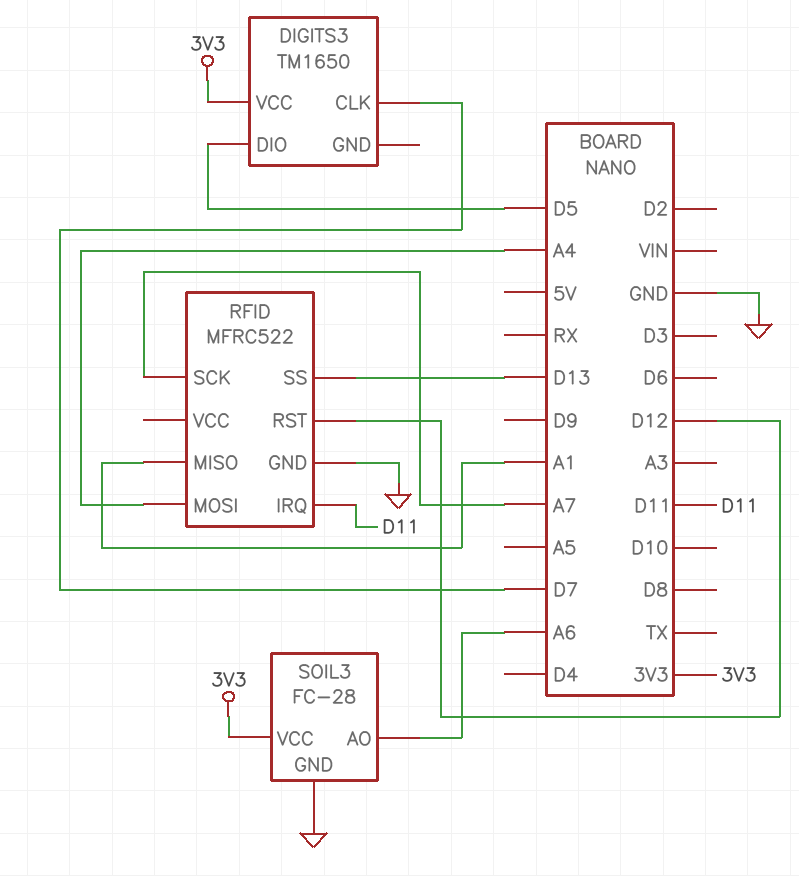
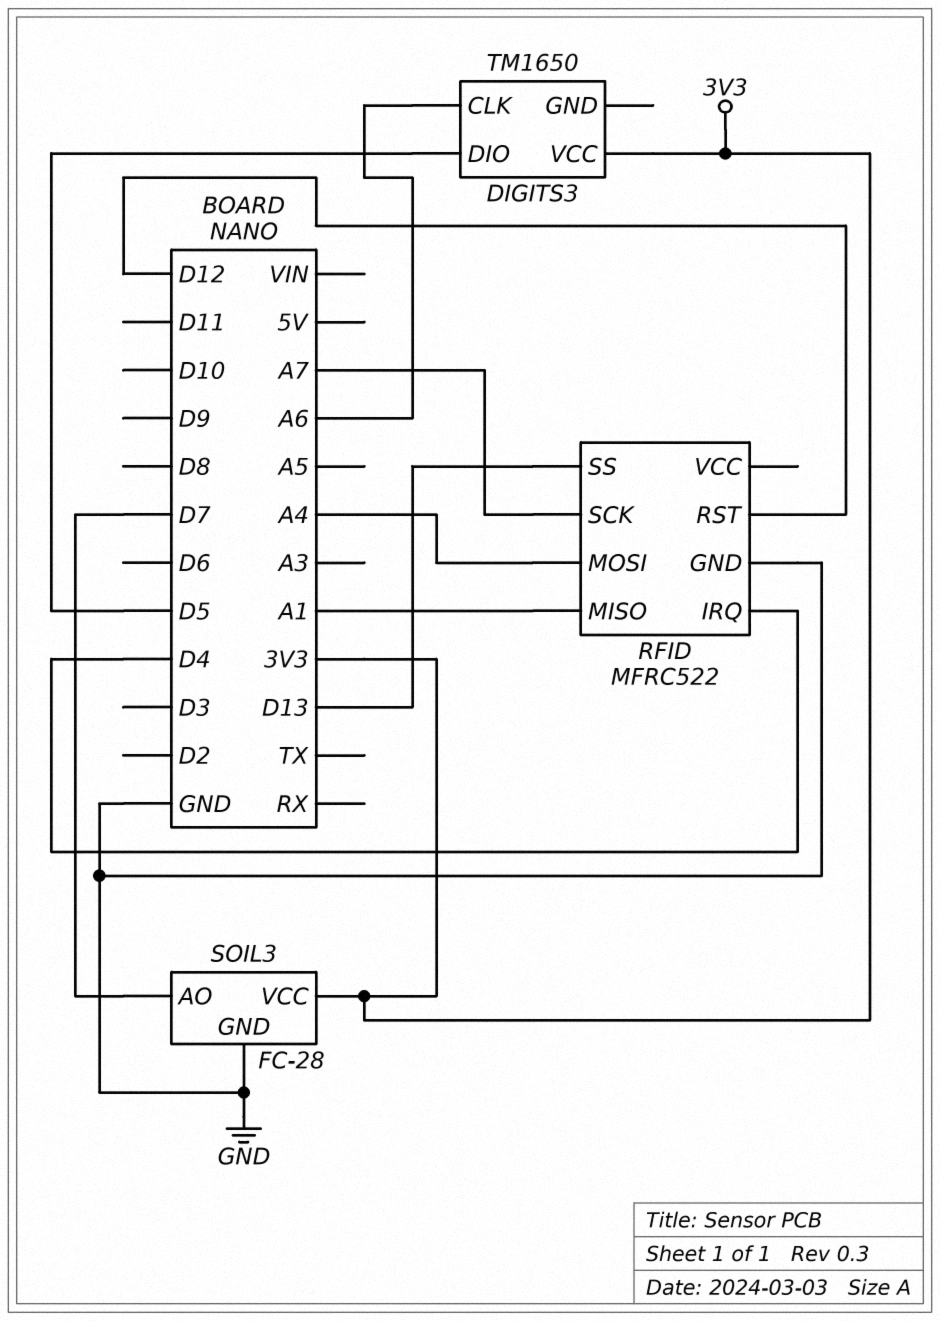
DIGITS3 pin CLK: D7 -> A6
RFID pin IRQ: D11 -> D4
SOIL3 pin AO: A6 -> D7

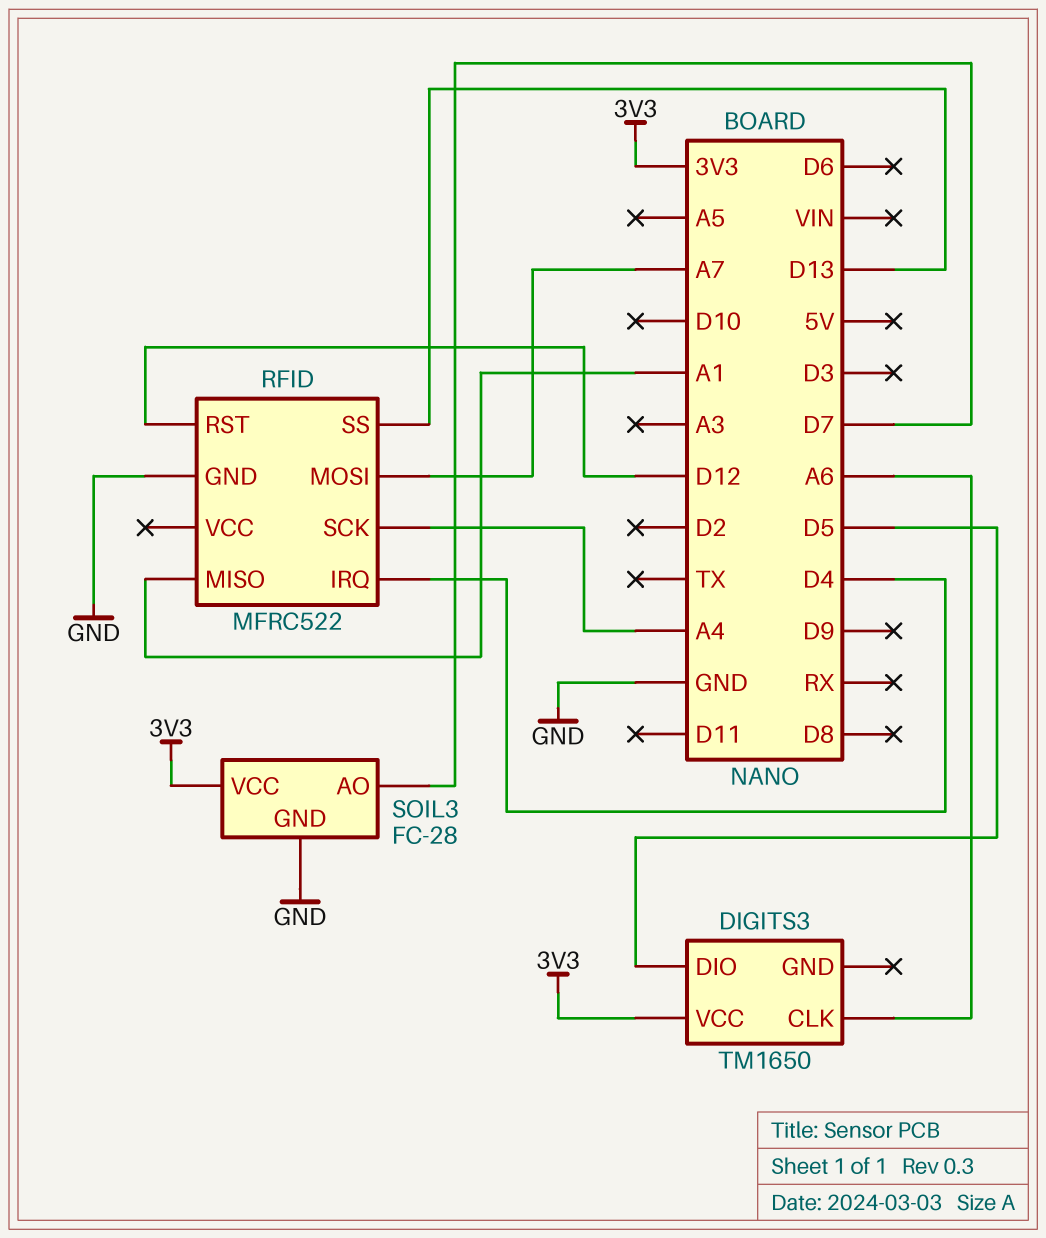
RFID pin MOSI: A4 -> A7
RFID pin SCK: A7 -> A4

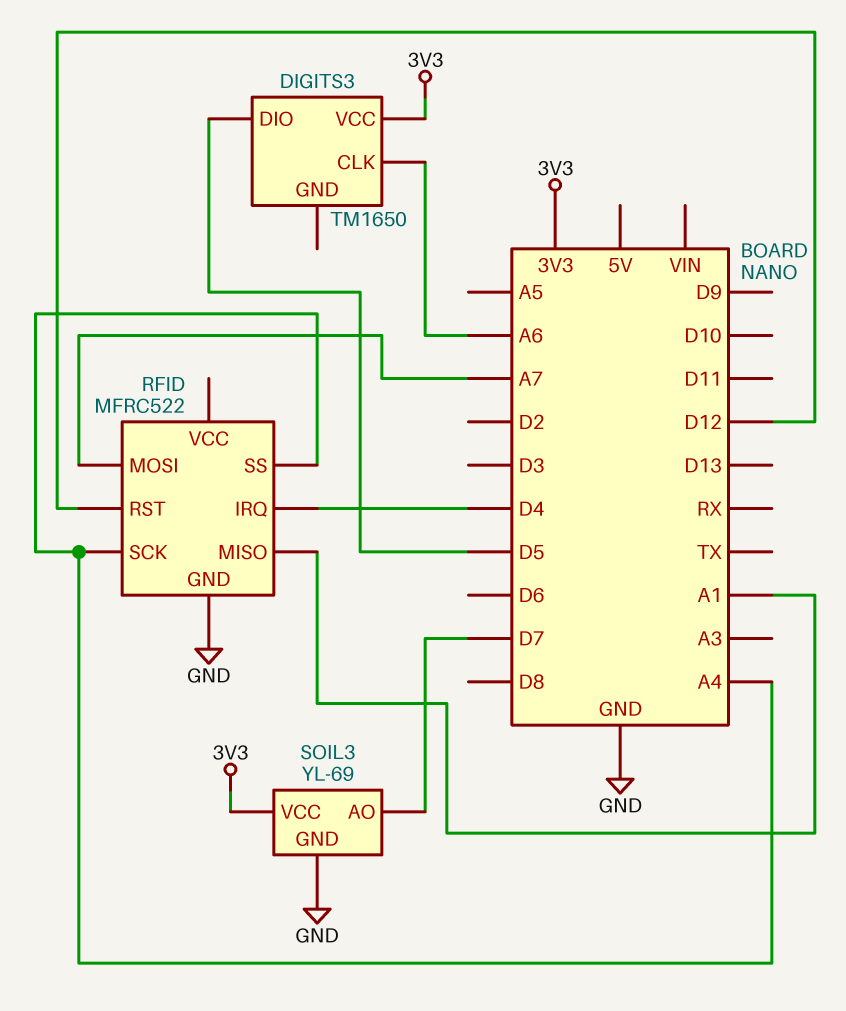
RFID pin SS: D13 -> A4
SOIL3: FC-28 -> YL-69

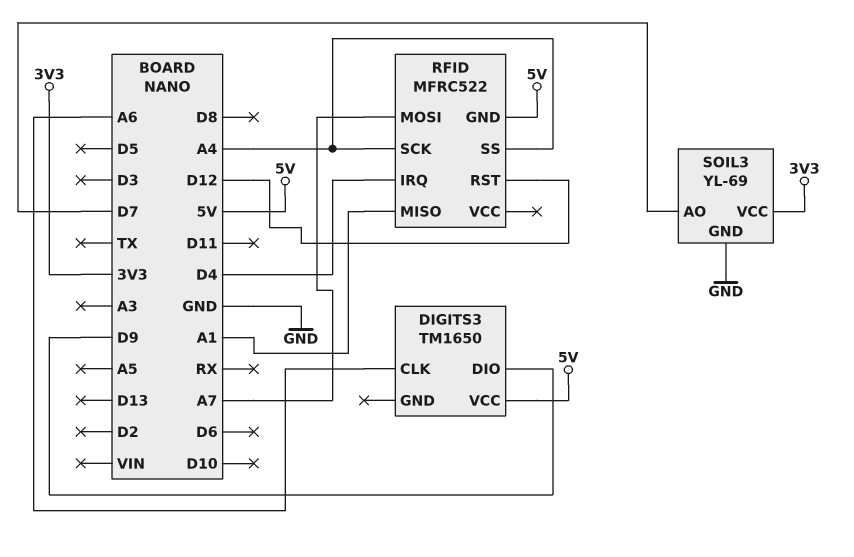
DIGITS3 pin DIO: D5 -> D9
DIGITS3 pin VCC: 3V3 -> 5V
RFID pin GND: GND -> 5V

